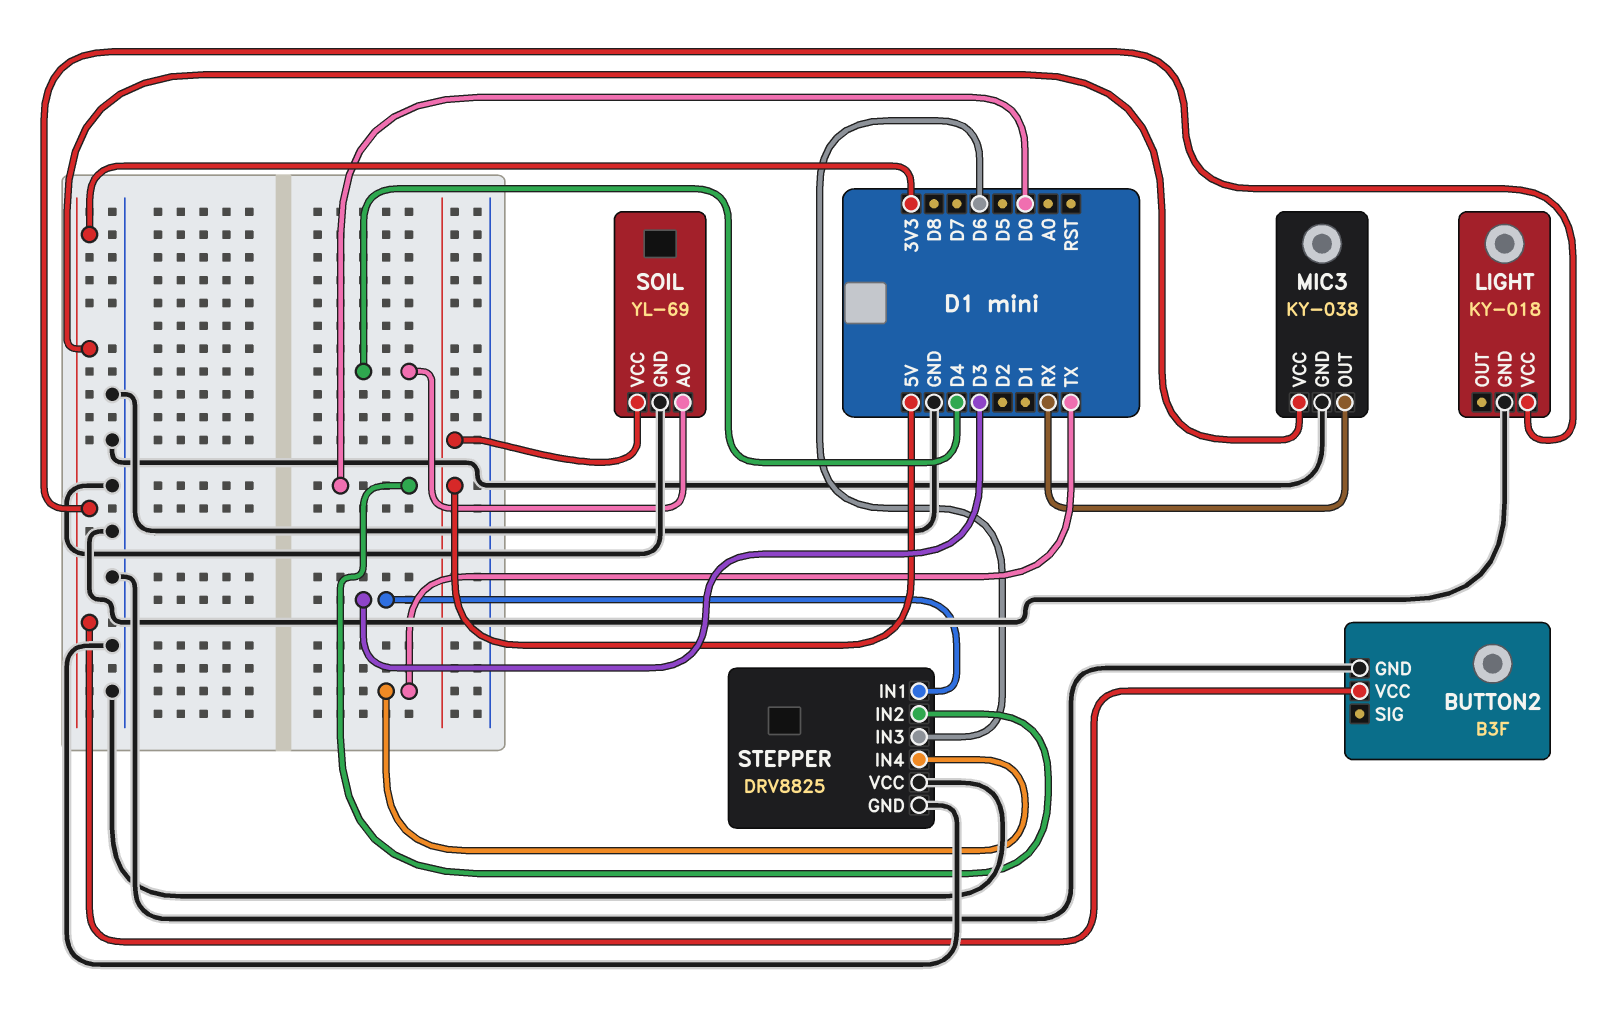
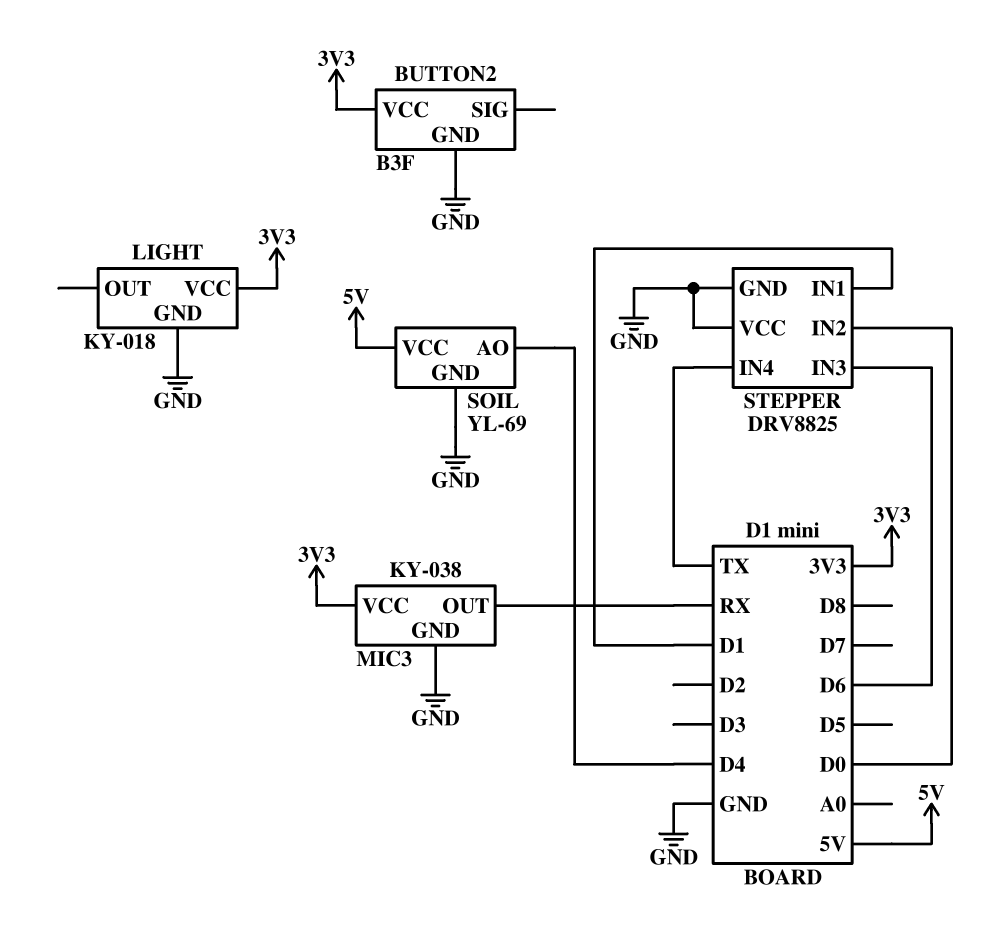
STEPPER pin IN1: D3 -> D1

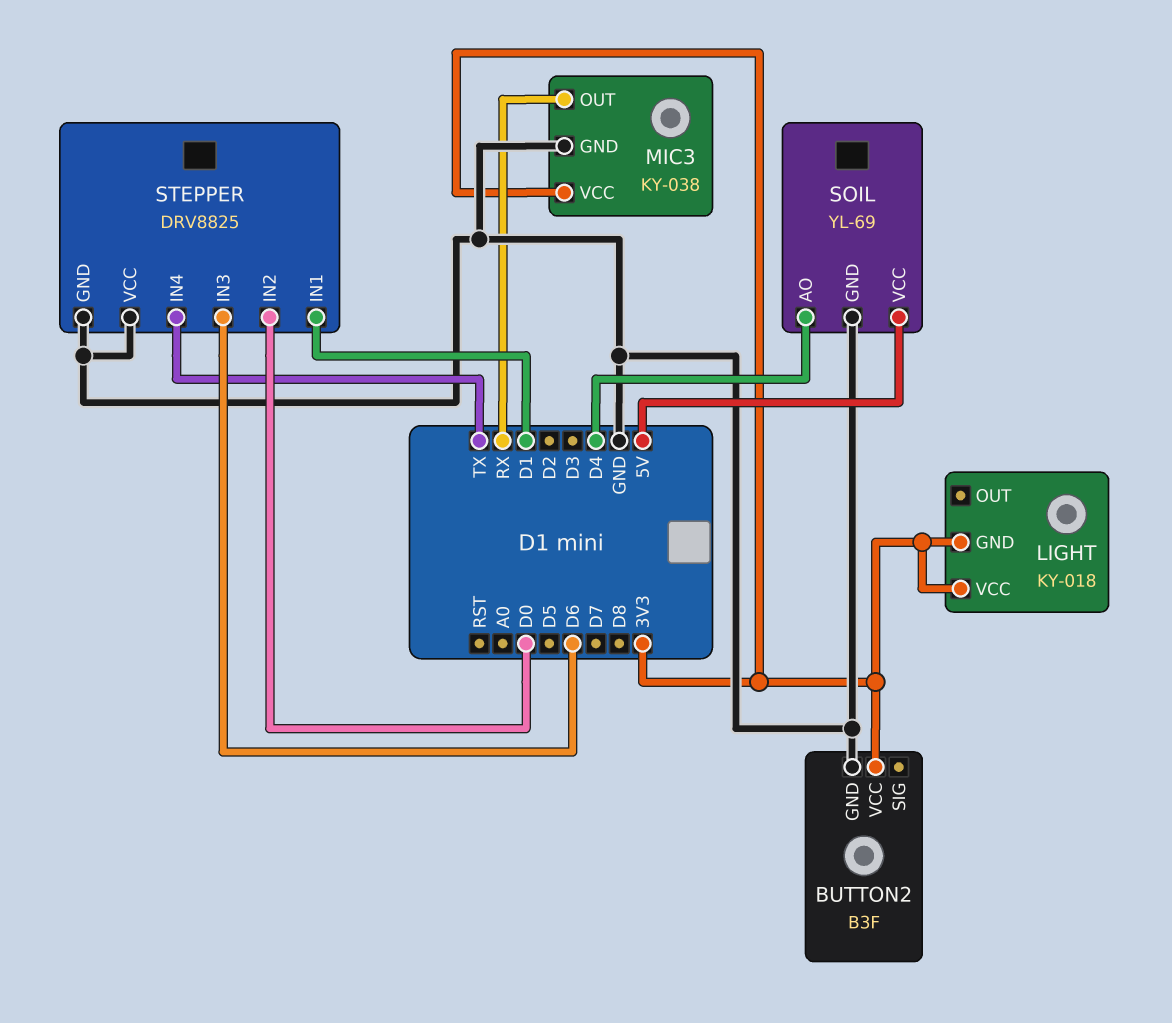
LIGHT pin GND: GND -> 3V3

